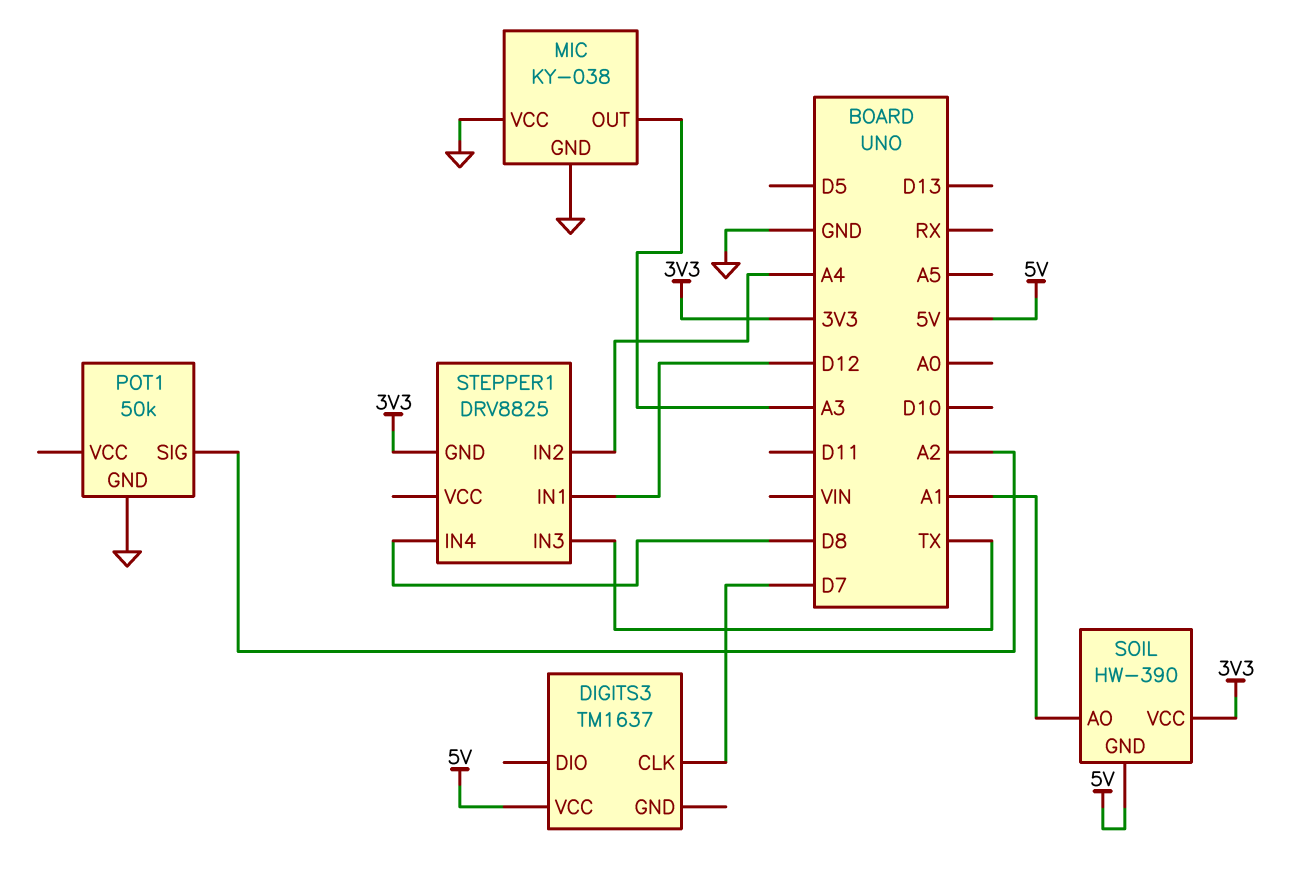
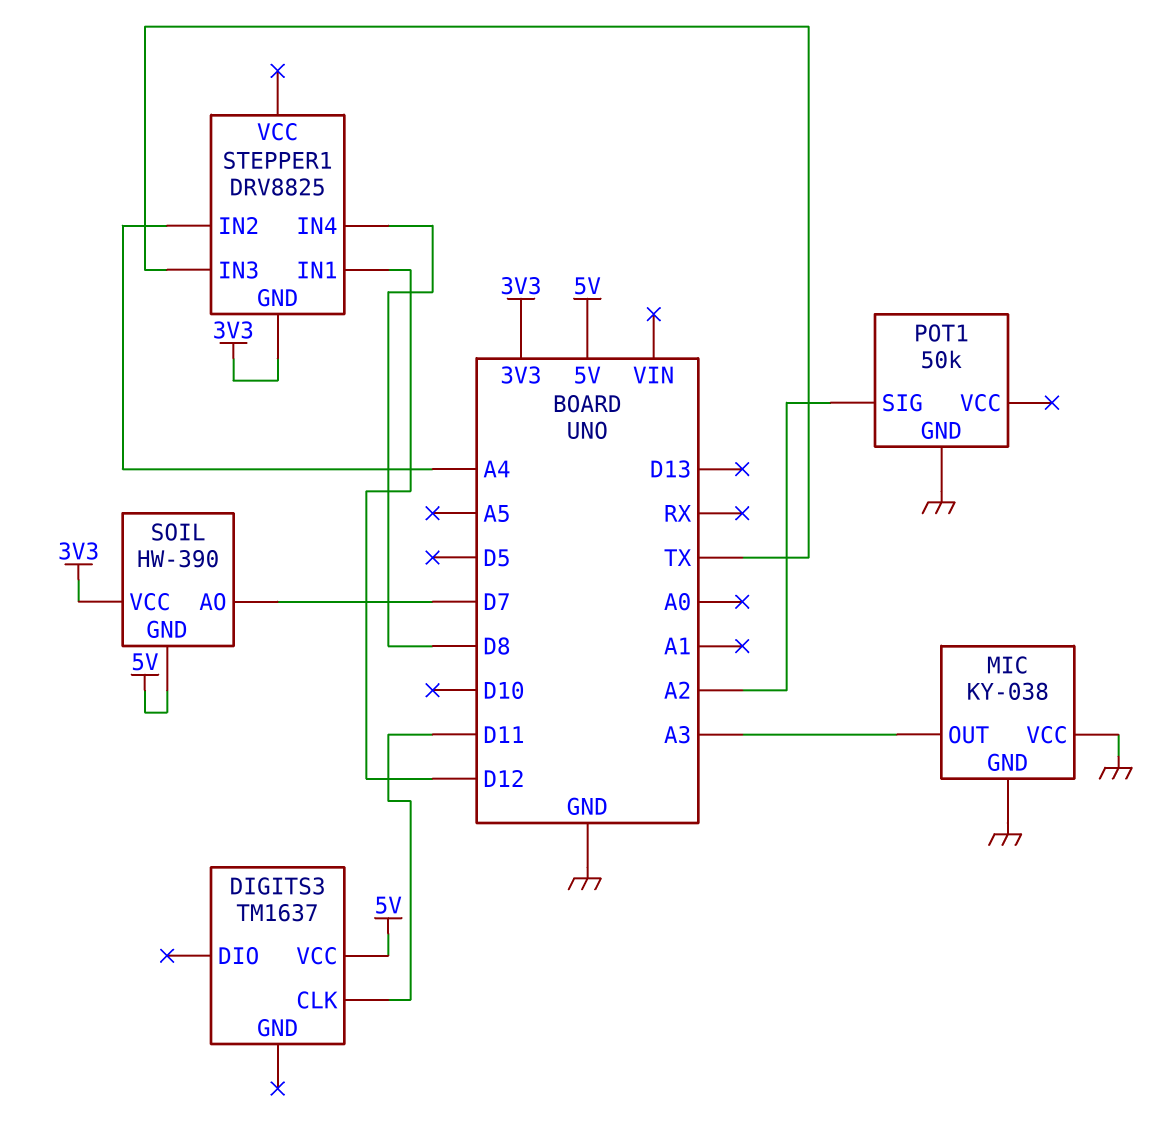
DIGITS3 pin CLK: D7 -> D11
SOIL pin AO: A1 -> D7

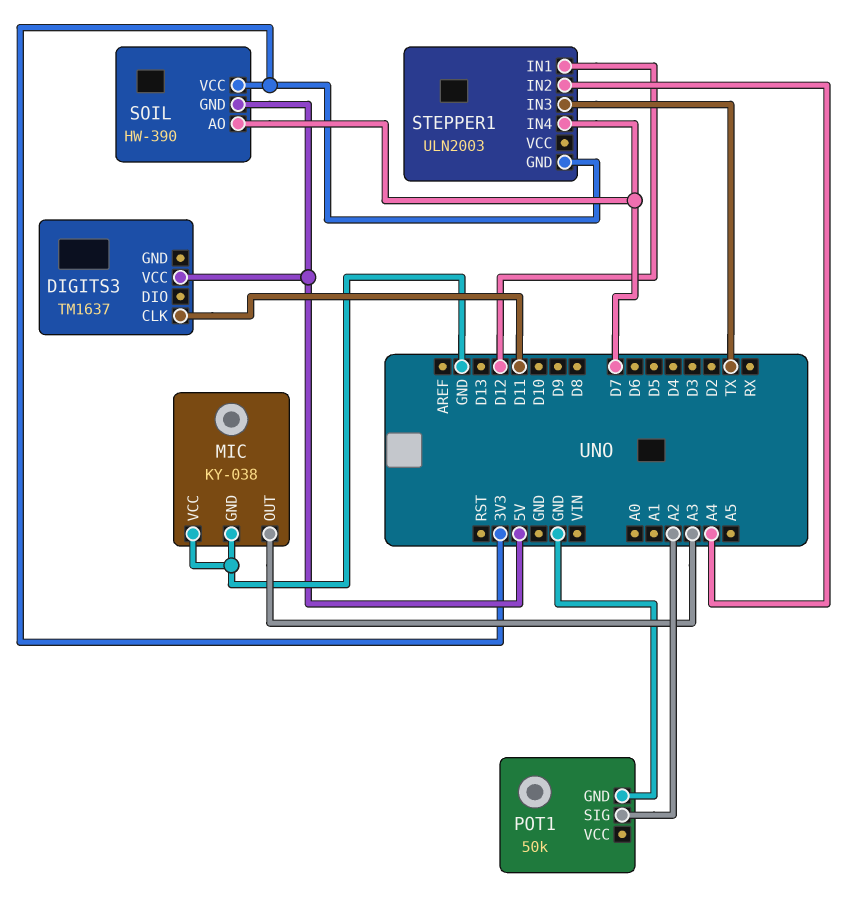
STEPPER1: DRV8825 -> ULN2003
STEPPER1 pin IN4: D8 -> D7

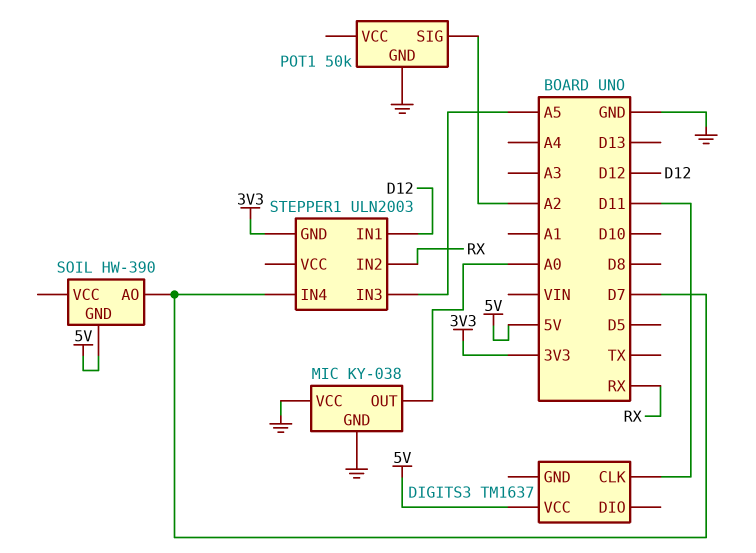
MIC pin OUT: A3 -> A0
SOIL pin VCC: 3V3 -> none
STEPPER1 pin IN2: A4 -> RX
STEPPER1 pin IN3: TX -> A5

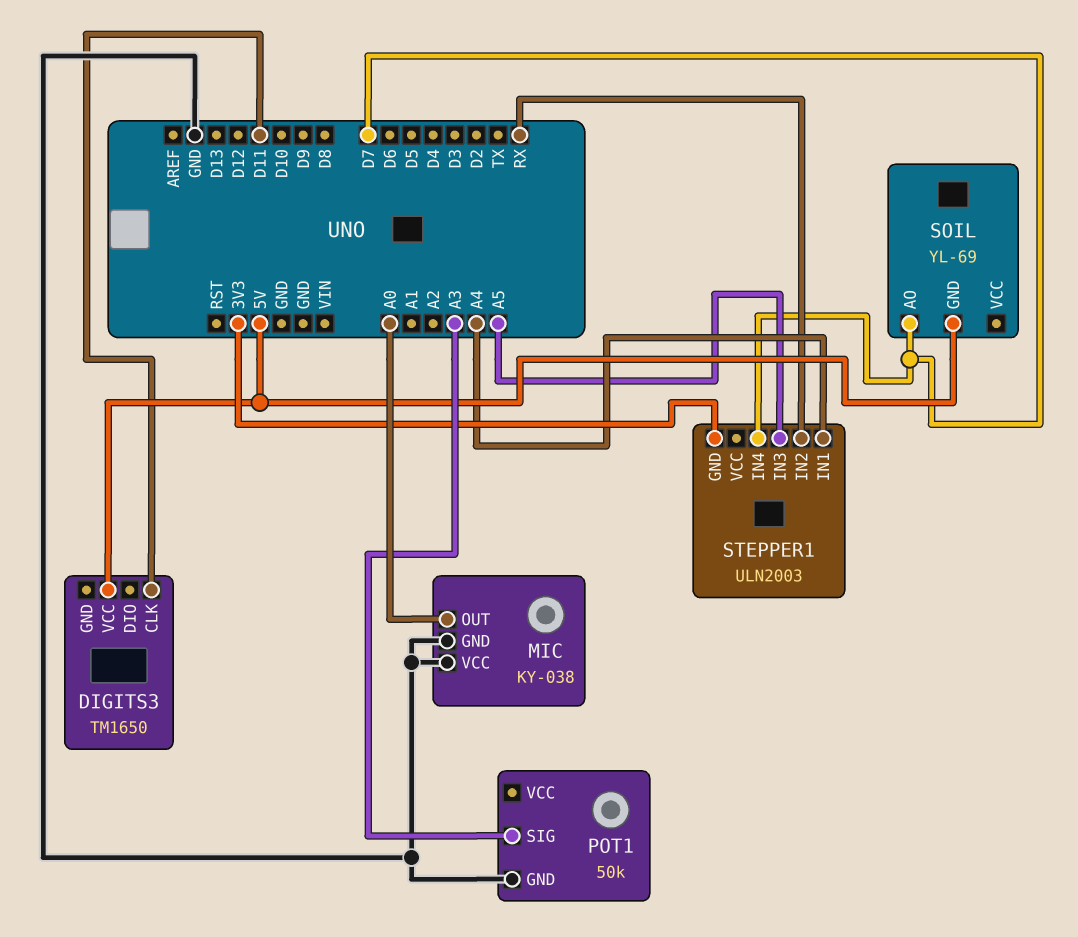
DIGITS3: TM1637 -> TM1650
POT1 pin SIG: A2 -> A3
SOIL: HW-390 -> YL-69
STEPPER1 pin IN1: D12 -> A4

